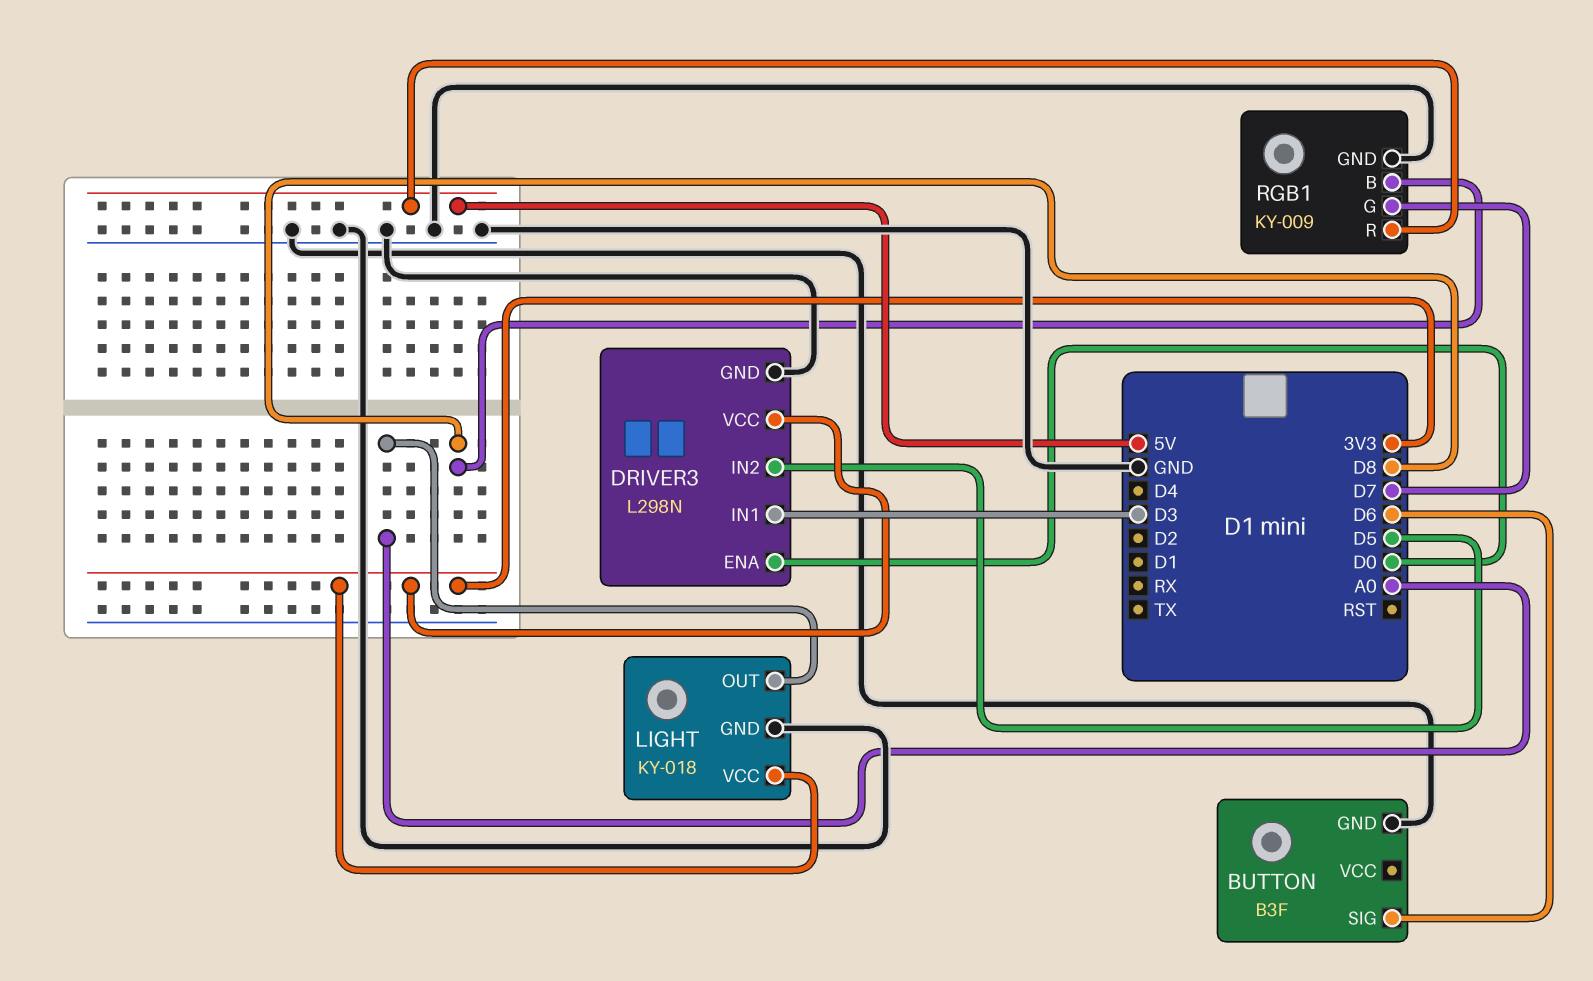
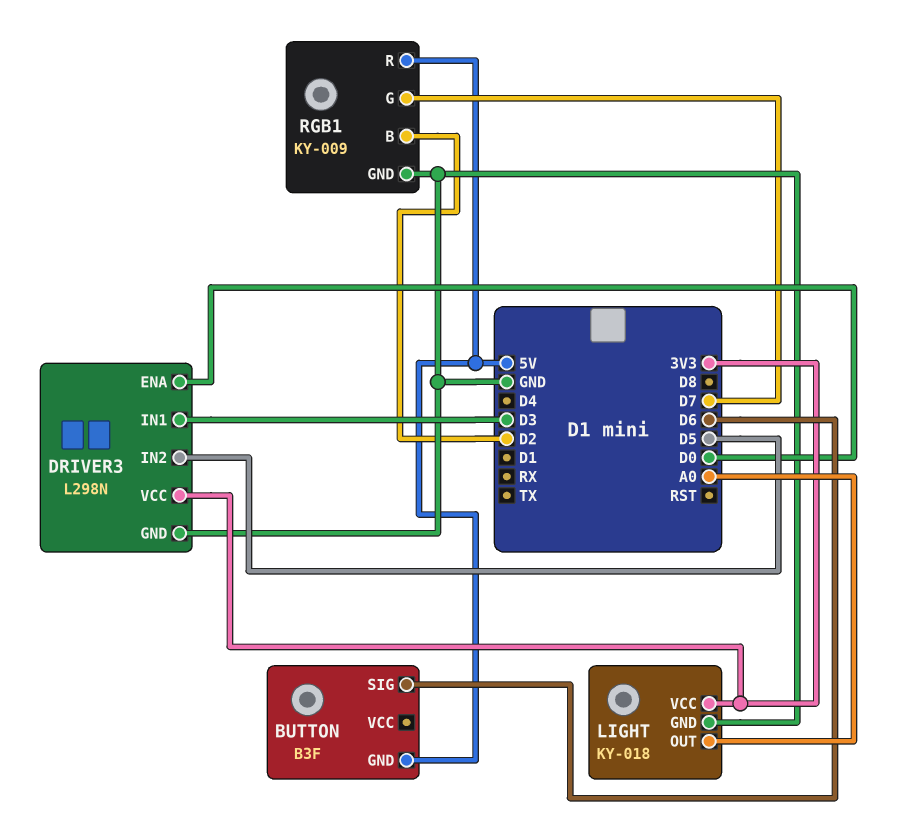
BUTTON pin GND: GND -> 5V
RGB1 pin B: D8 -> D2

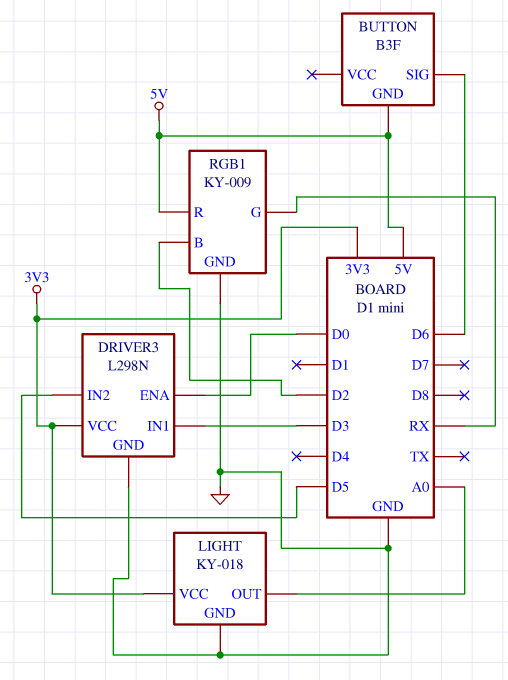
RGB1 pin G: D7 -> RX

